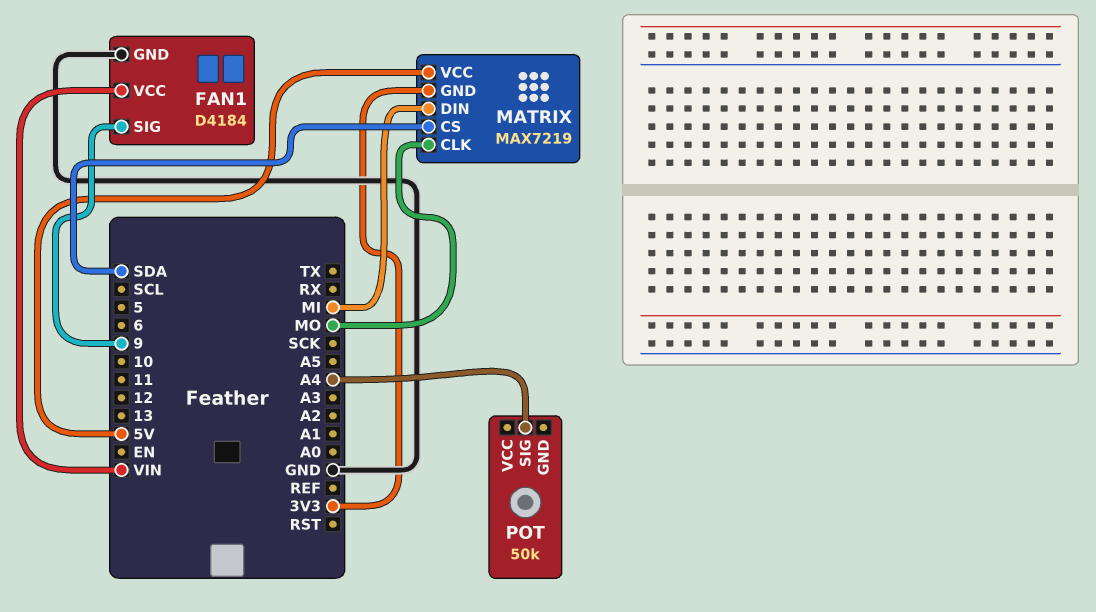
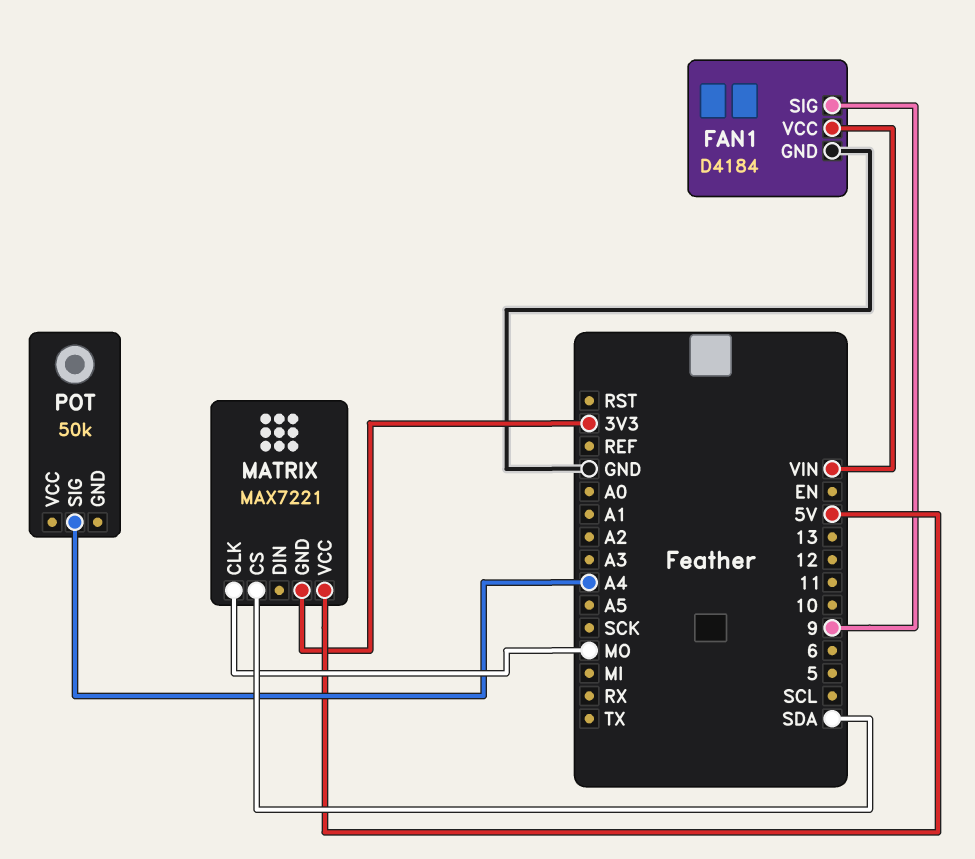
MATRIX: MAX7219 -> MAX7221
MATRIX pin DIN: MI -> none

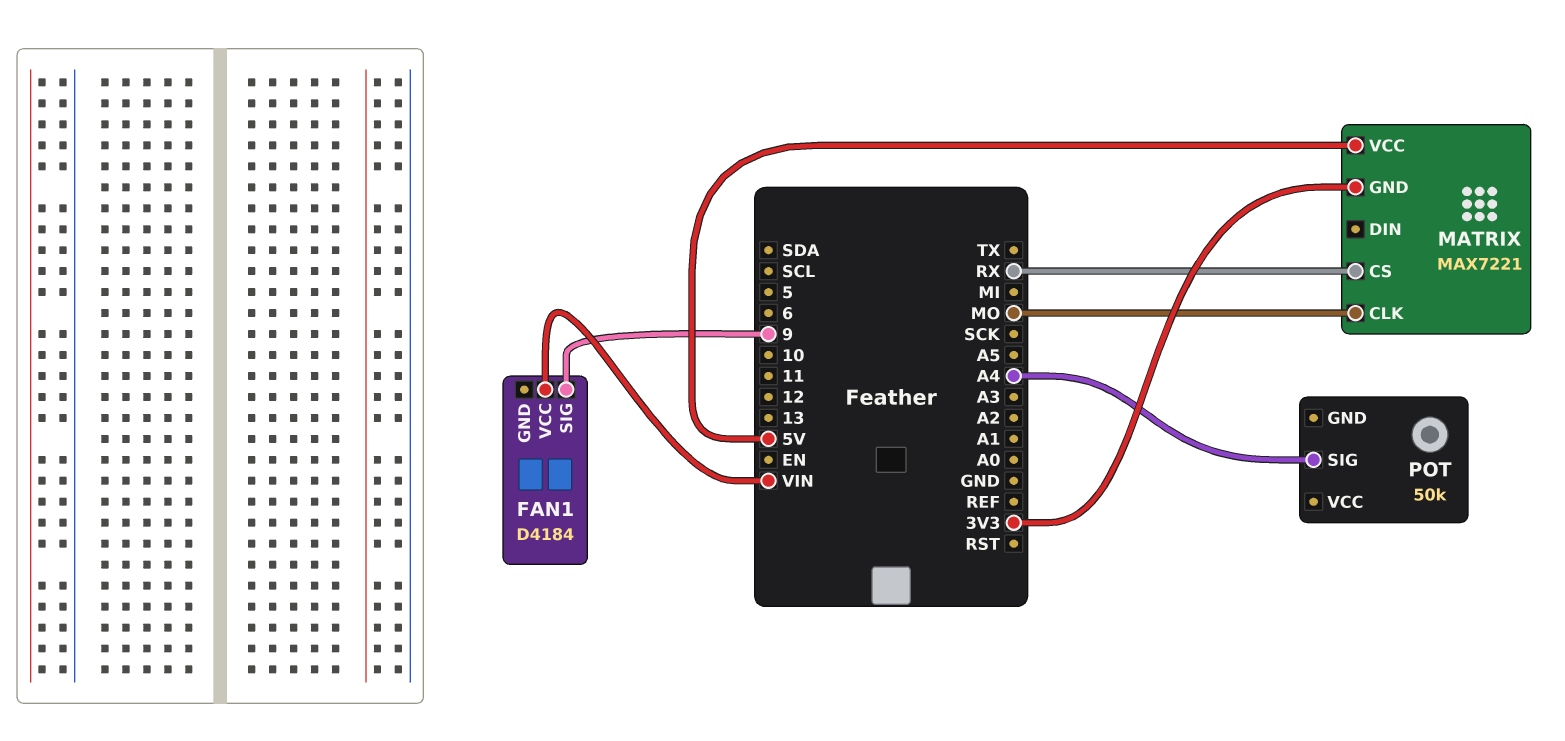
FAN1 pin GND: GND -> none
MATRIX pin CS: SDA -> RX

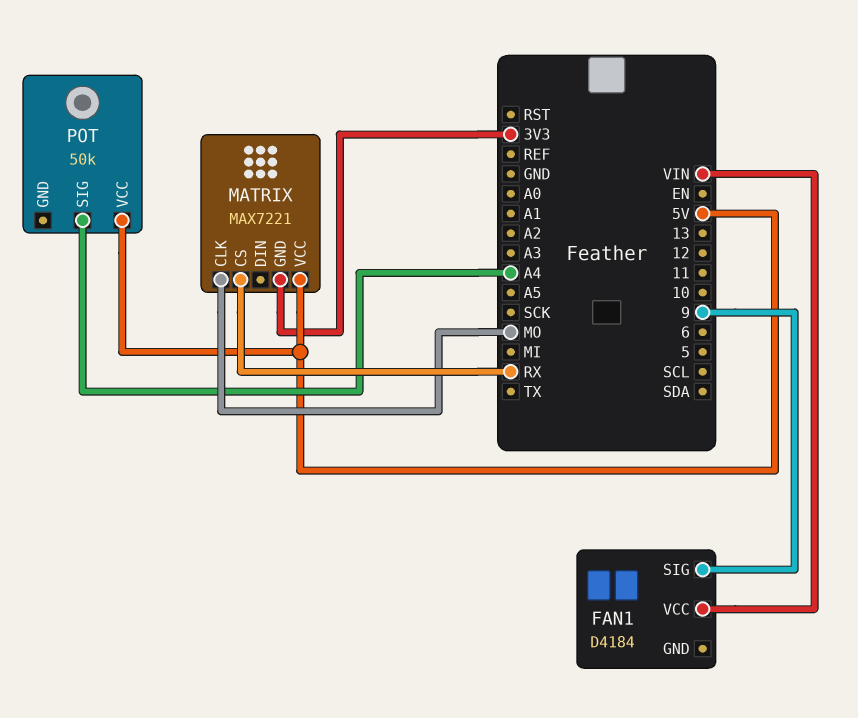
POT pin VCC: none -> 5V

